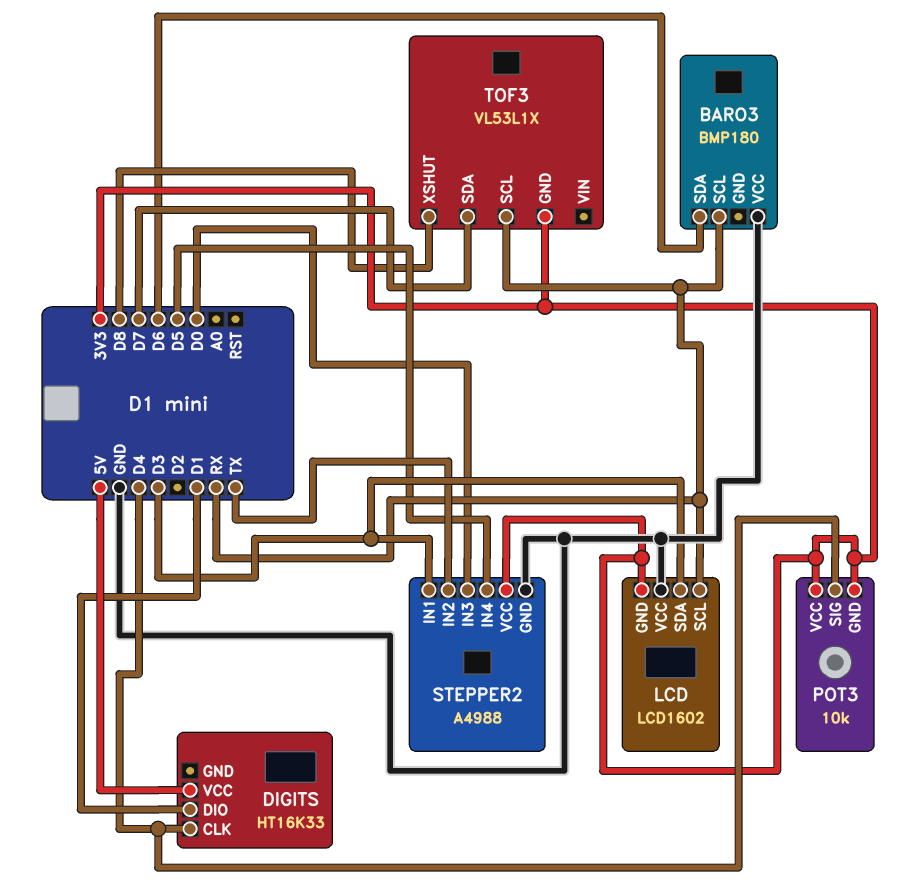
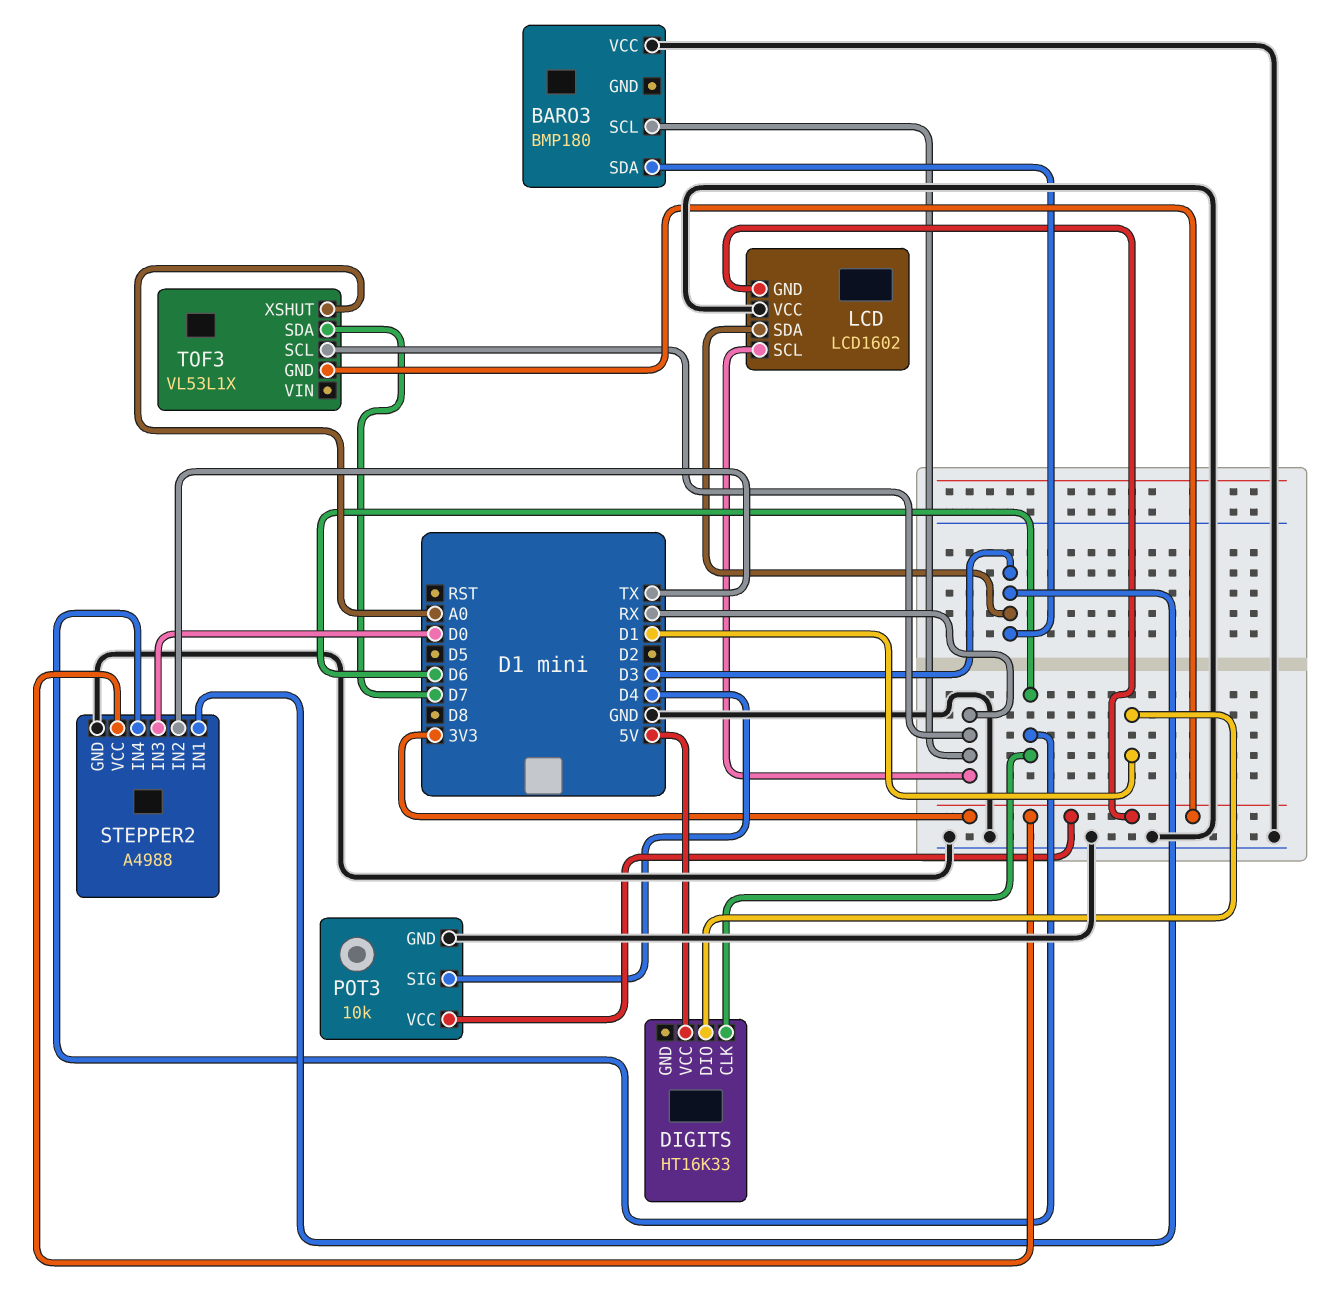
BARO3 pin SDA: D6 -> D3
DIGITS pin CLK: D4 -> D6
POT3 pin GND: 3V3 -> GND
STEPPER2 pin IN4: D5 -> D6
TOF3 pin XSHUT: D8 -> A0

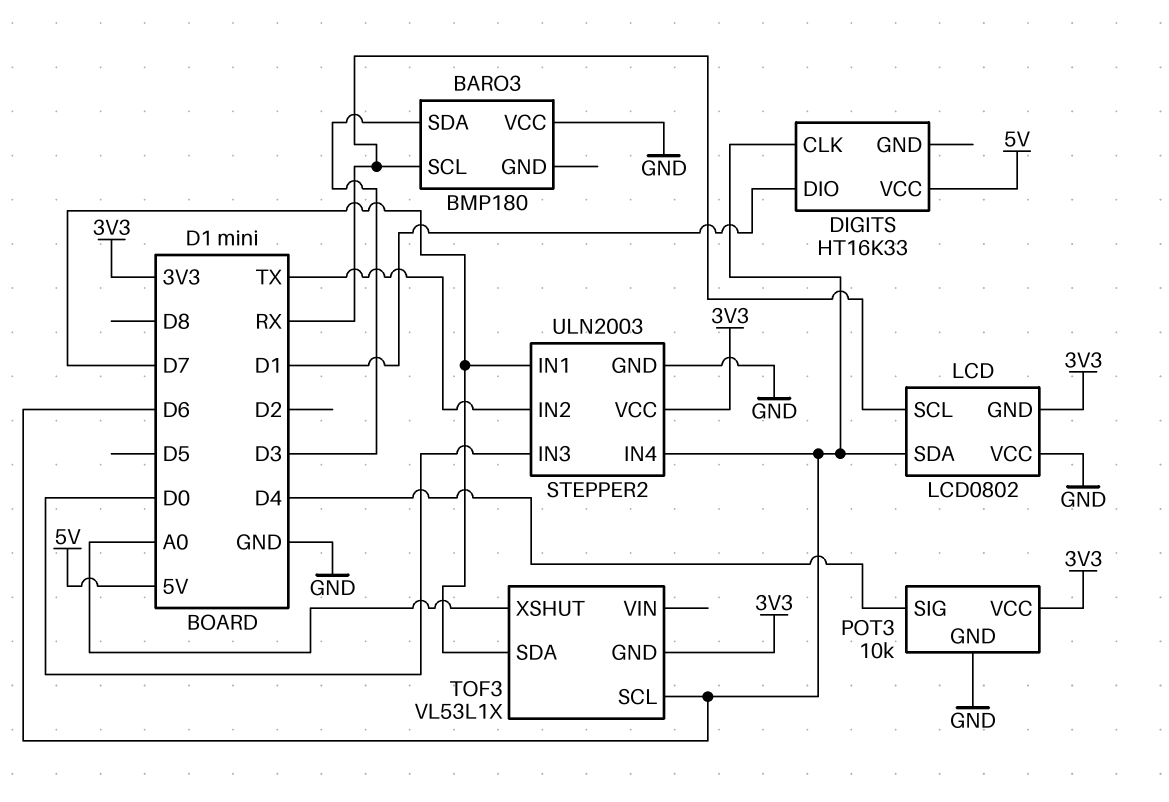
LCD: LCD1602 -> LCD0802
LCD pin SDA: D3 -> D6
STEPPER2: A4988 -> ULN2003
STEPPER2 pin IN1: D3 -> D7
TOF3 pin SCL: RX -> D6

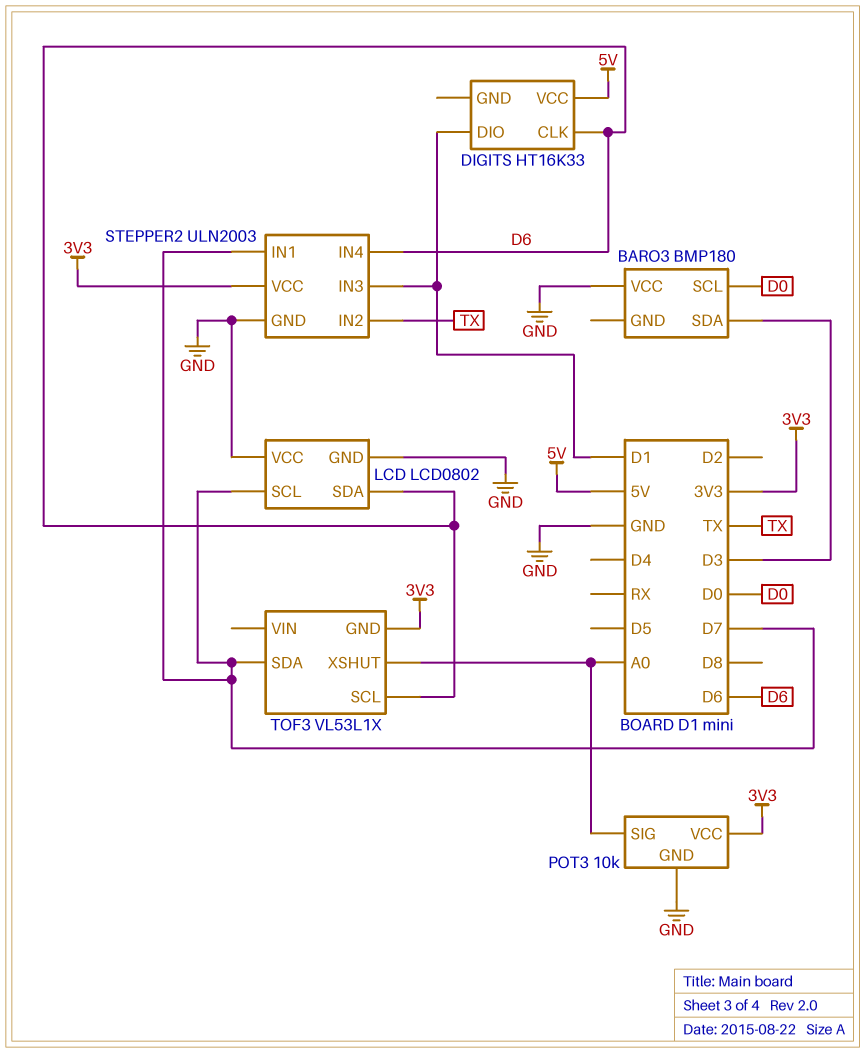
BARO3 pin SCL: RX -> D0
LCD pin GND: 3V3 -> GND
LCD pin SCL: RX -> D7
POT3 pin SIG: D4 -> A0
STEPPER2 pin IN3: D0 -> D1

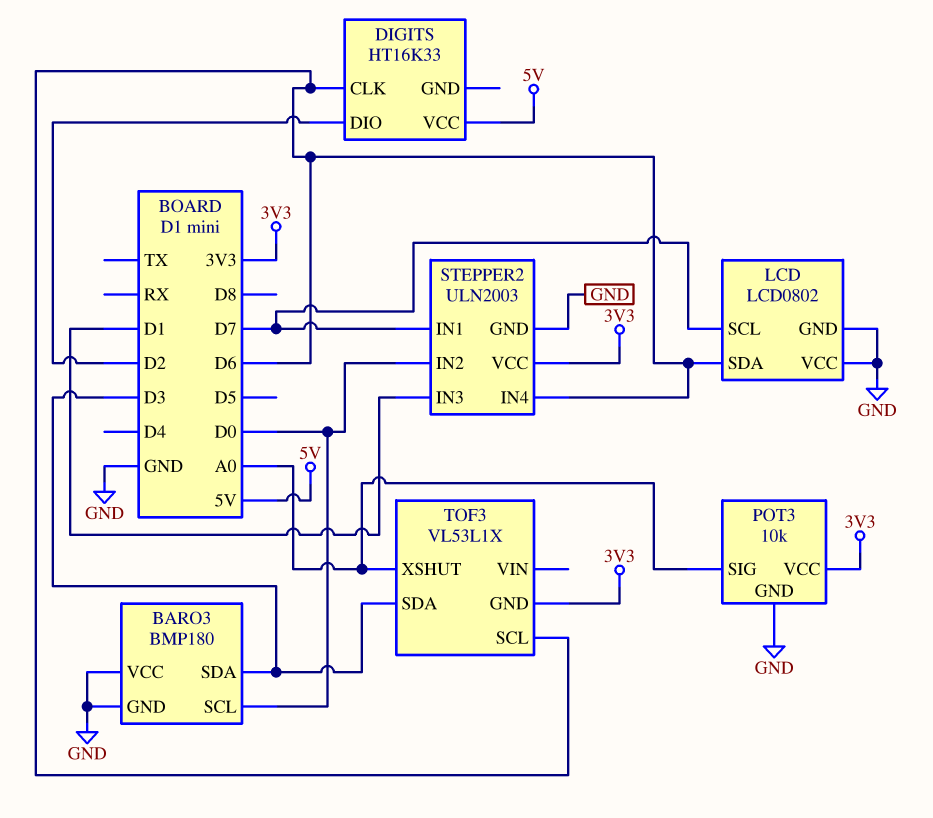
BARO3 pin GND: none -> GND
DIGITS pin DIO: D1 -> D2
STEPPER2 pin IN2: TX -> D0
TOF3 pin SDA: D7 -> D3

